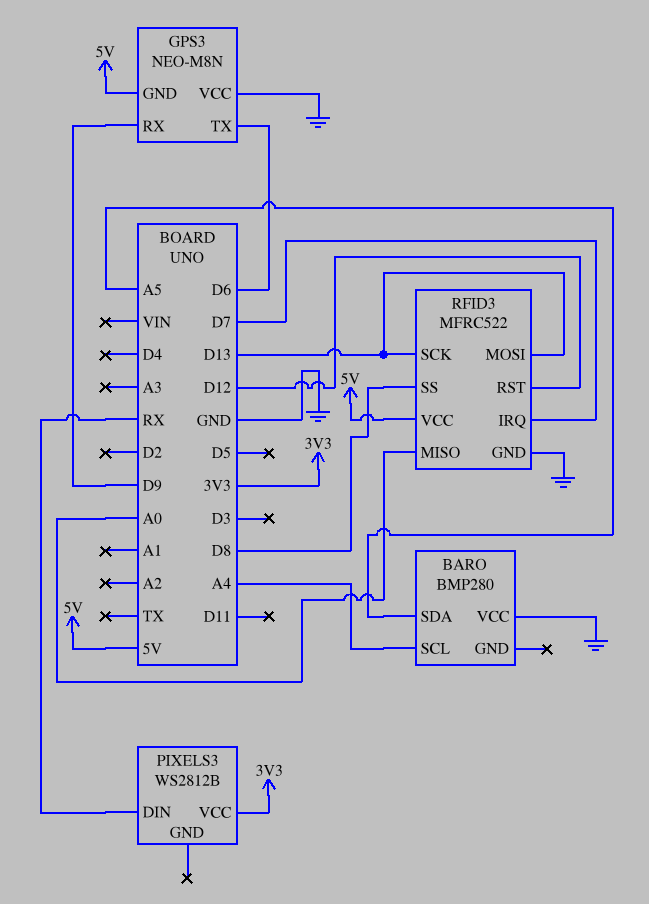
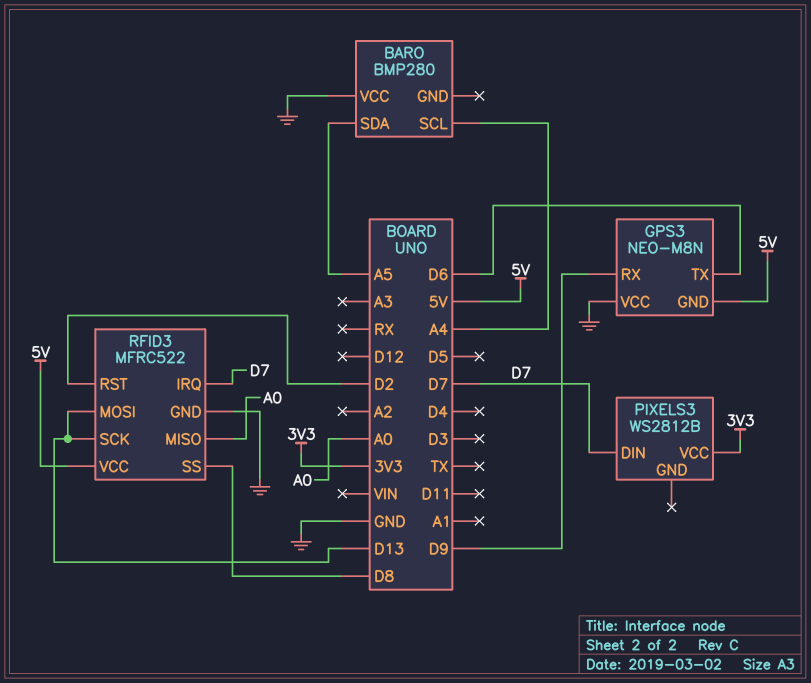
PIXELS3 pin DIN: RX -> D7
RFID3 pin RST: D12 -> D2

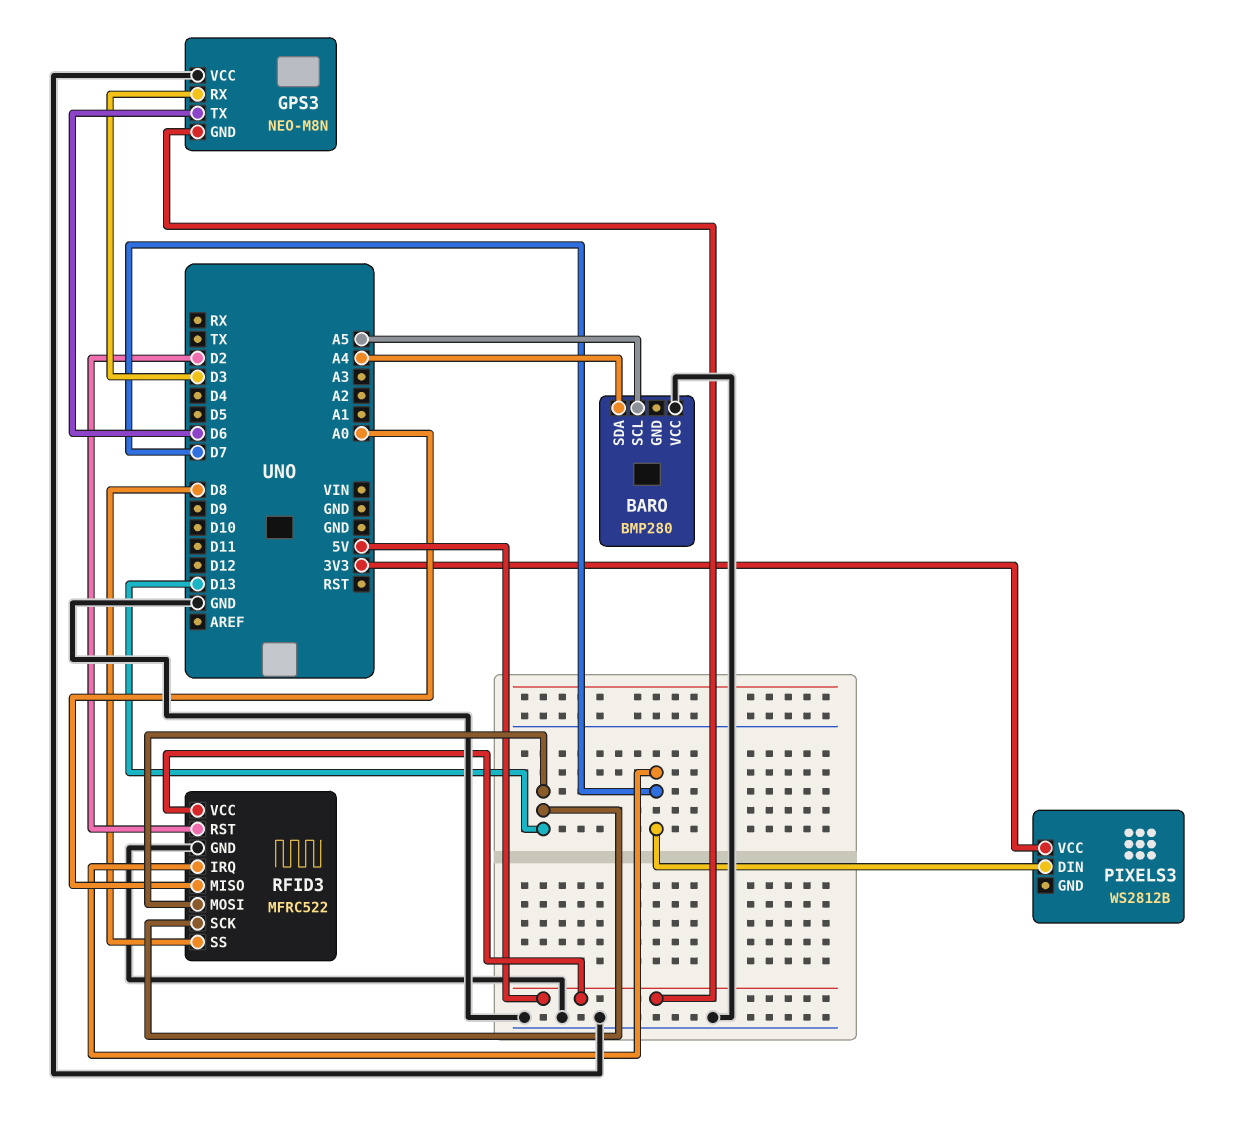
BARO pin SCL: A4 -> A5
BARO pin SDA: A5 -> A4
GPS3 pin RX: D9 -> D3

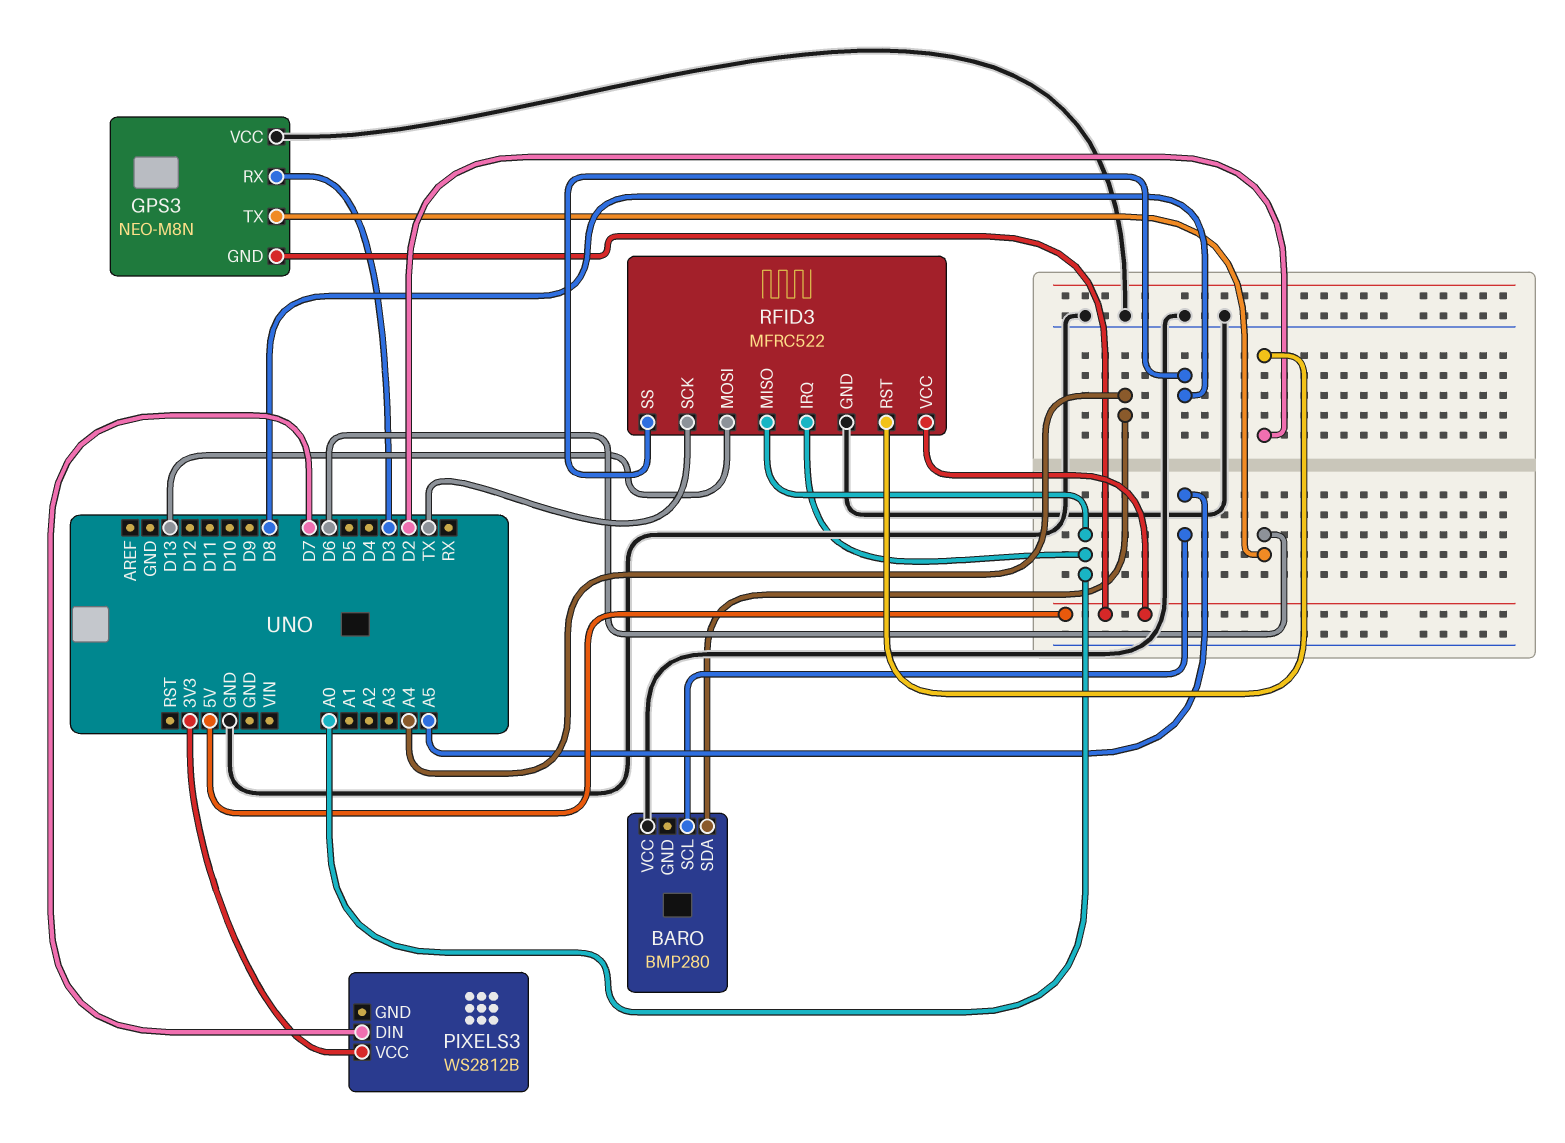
RFID3 pin IRQ: D7 -> A0
RFID3 pin SCK: D13 -> TX

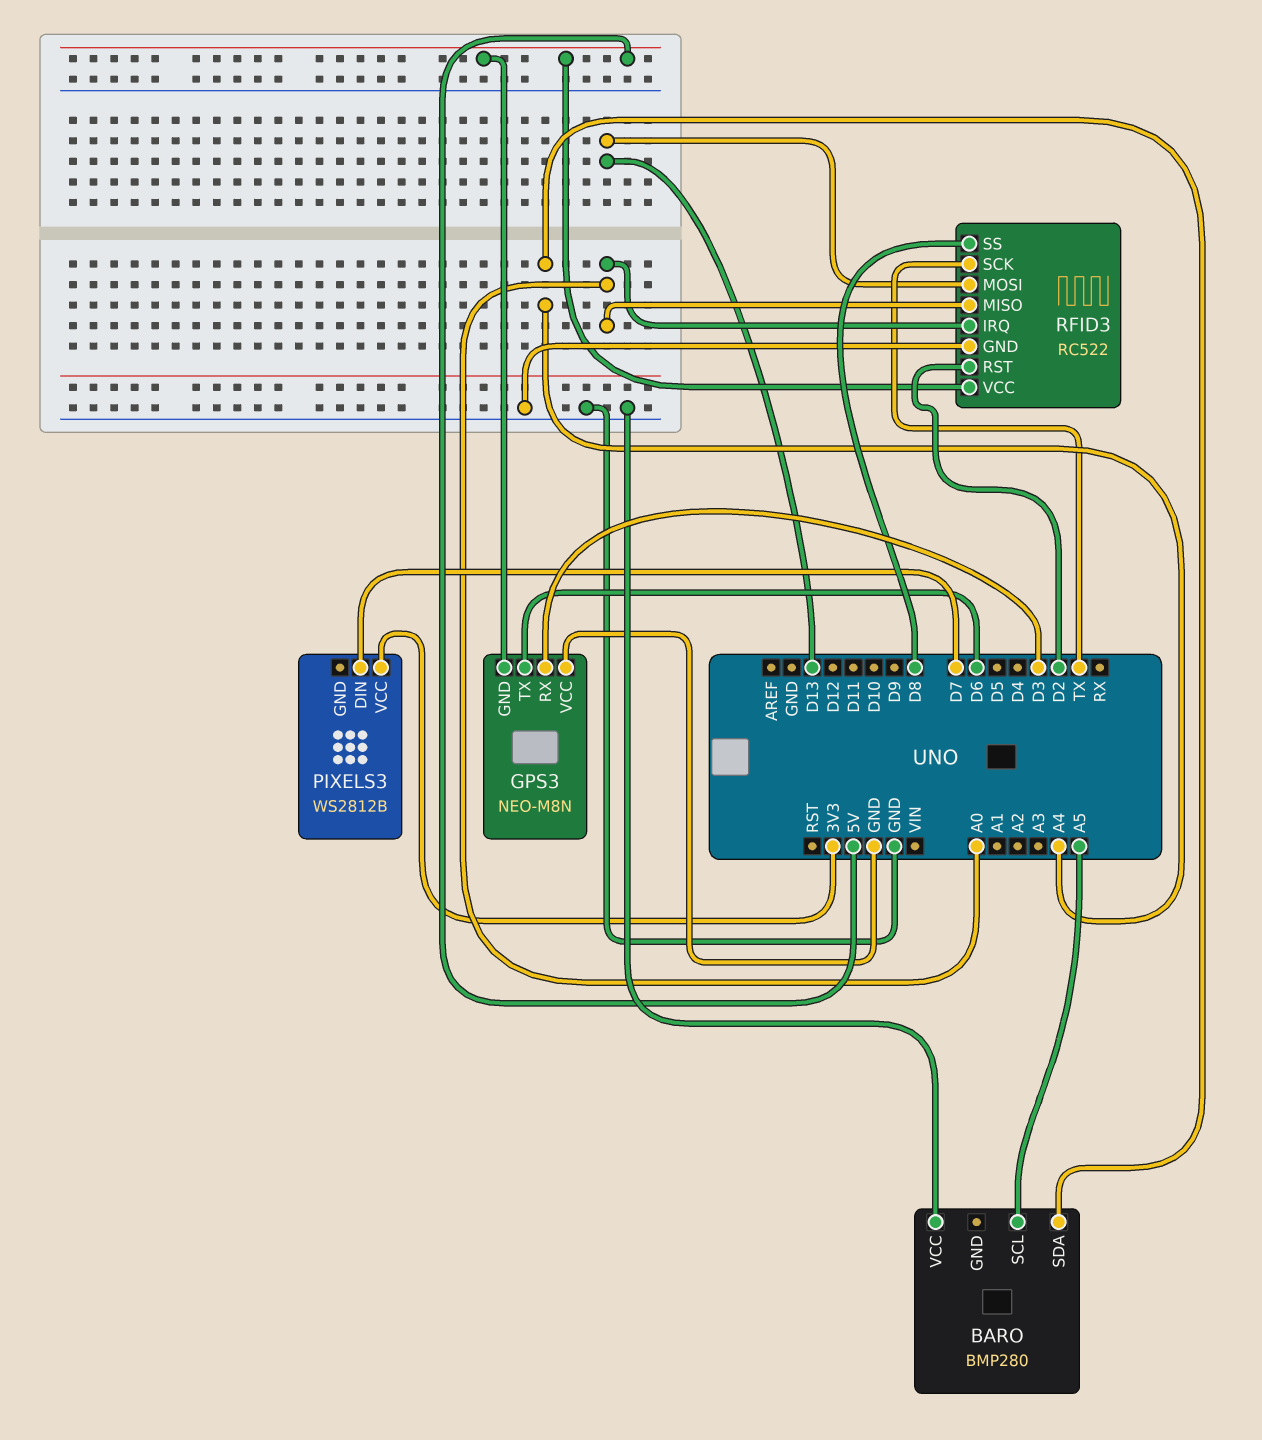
RFID3: MFRC522 -> RC522

